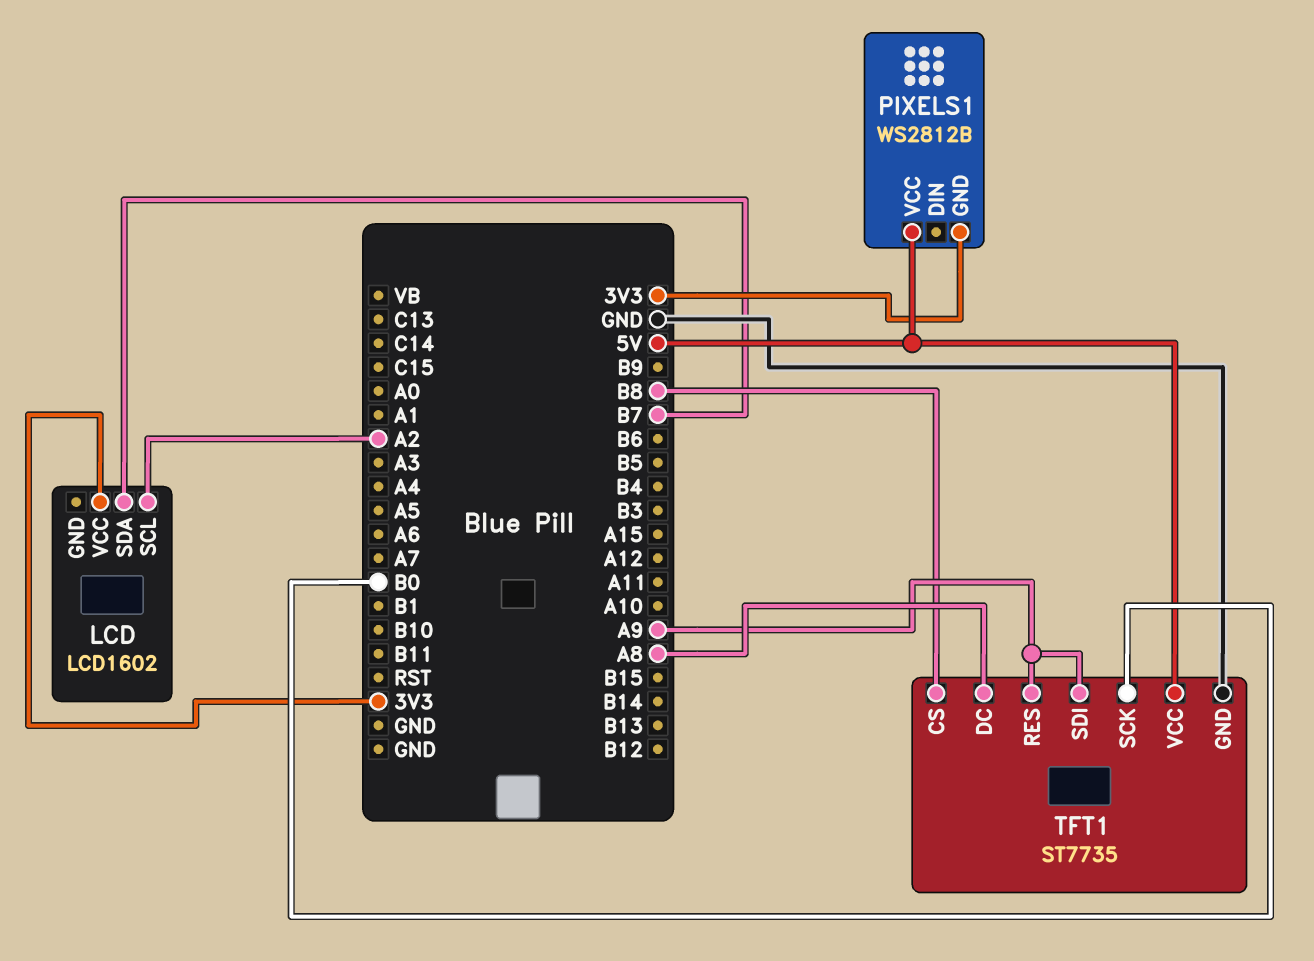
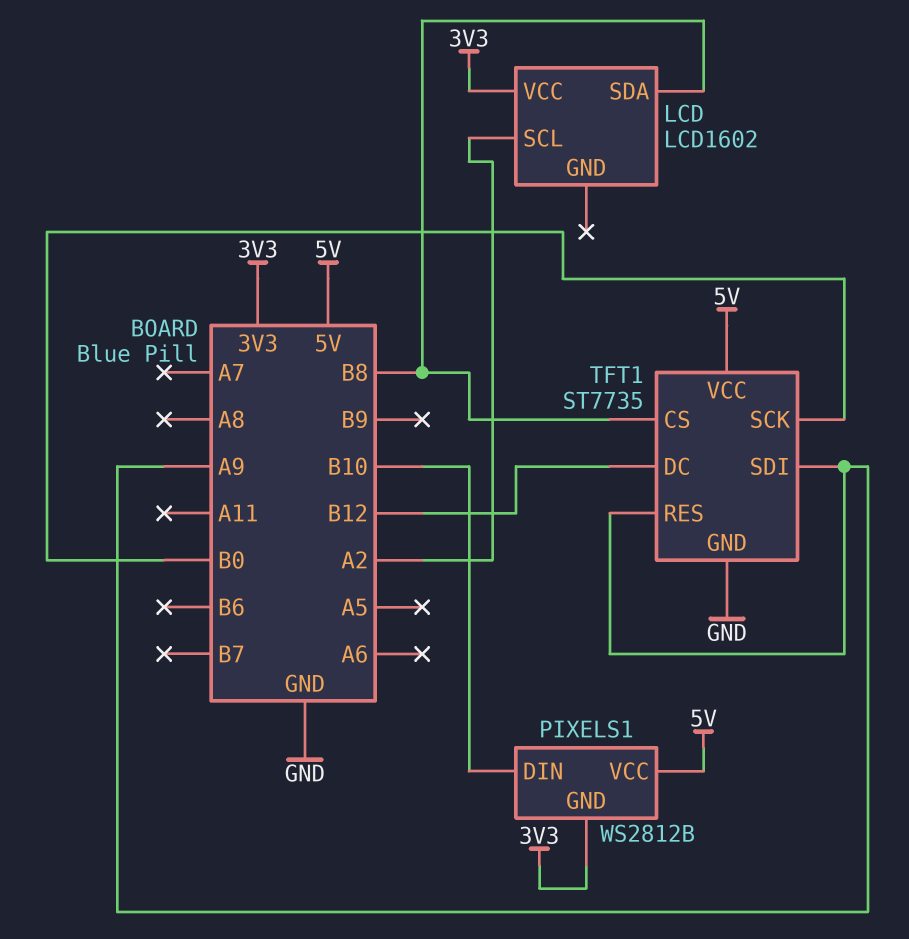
LCD pin SDA: B7 -> B8
PIXELS1 pin DIN: none -> B10
TFT1 pin DC: A8 -> B12

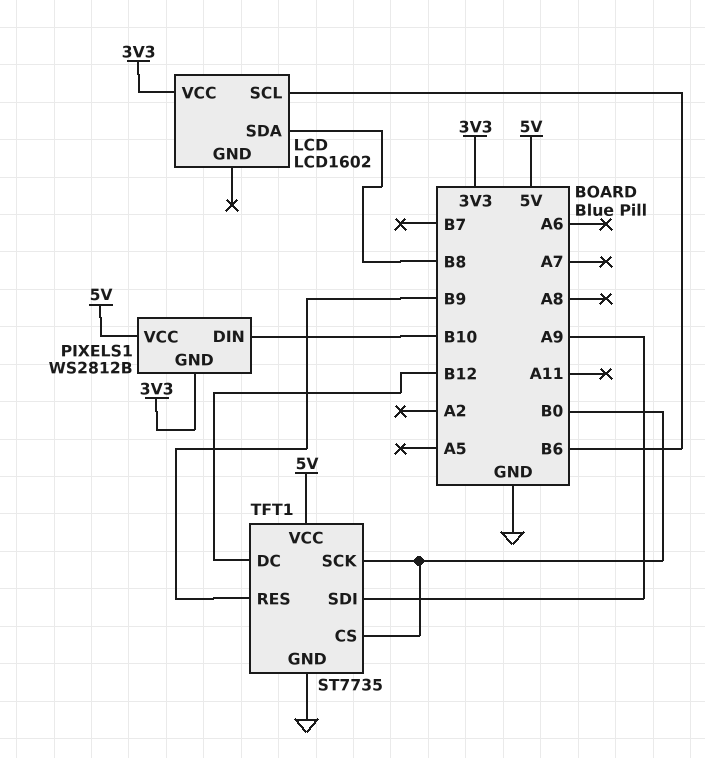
LCD pin SCL: A2 -> B6
TFT1 pin CS: B8 -> B0
TFT1 pin RES: A9 -> B9

